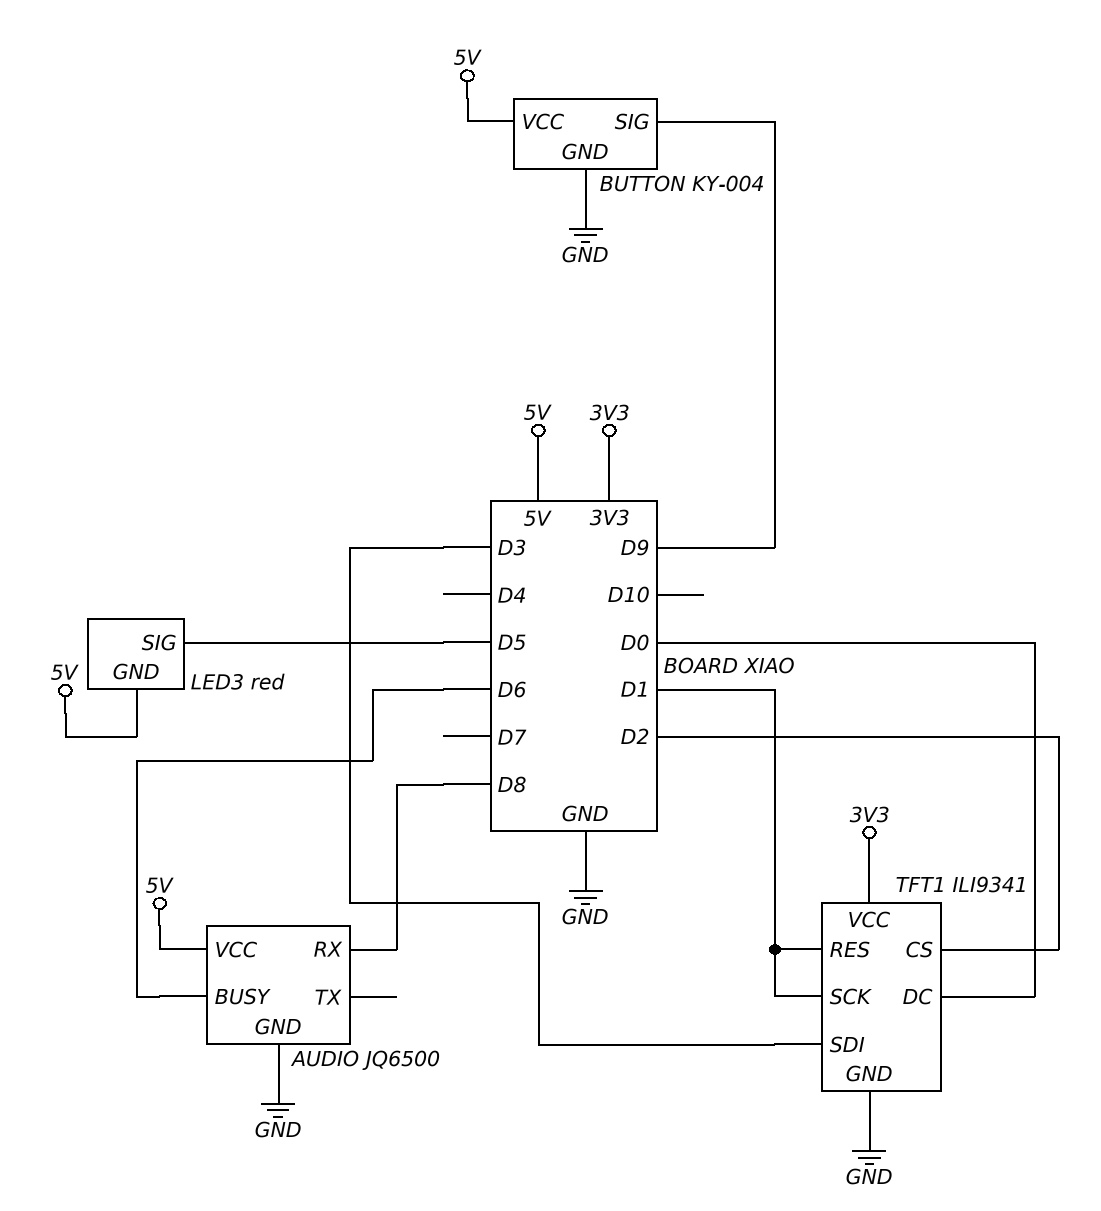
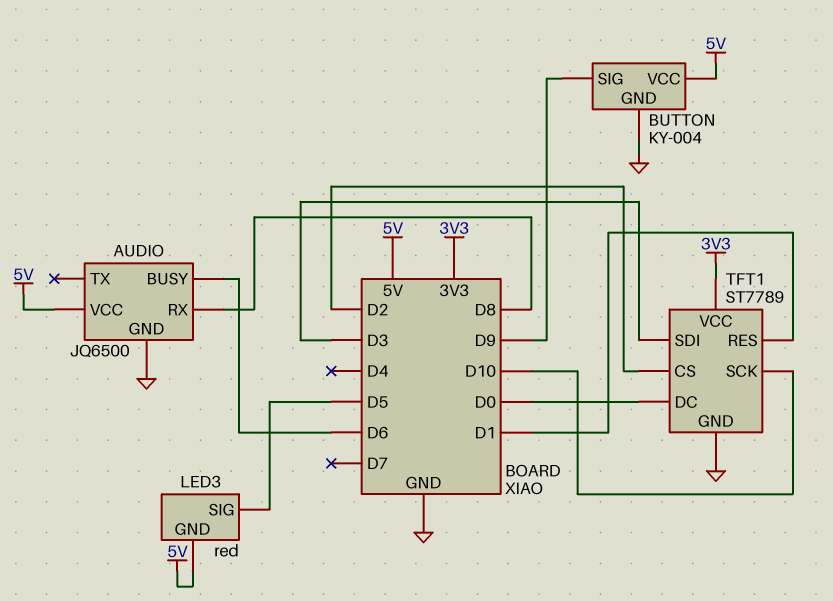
TFT1: ILI9341 -> ST7789
TFT1 pin SCK: D1 -> D10

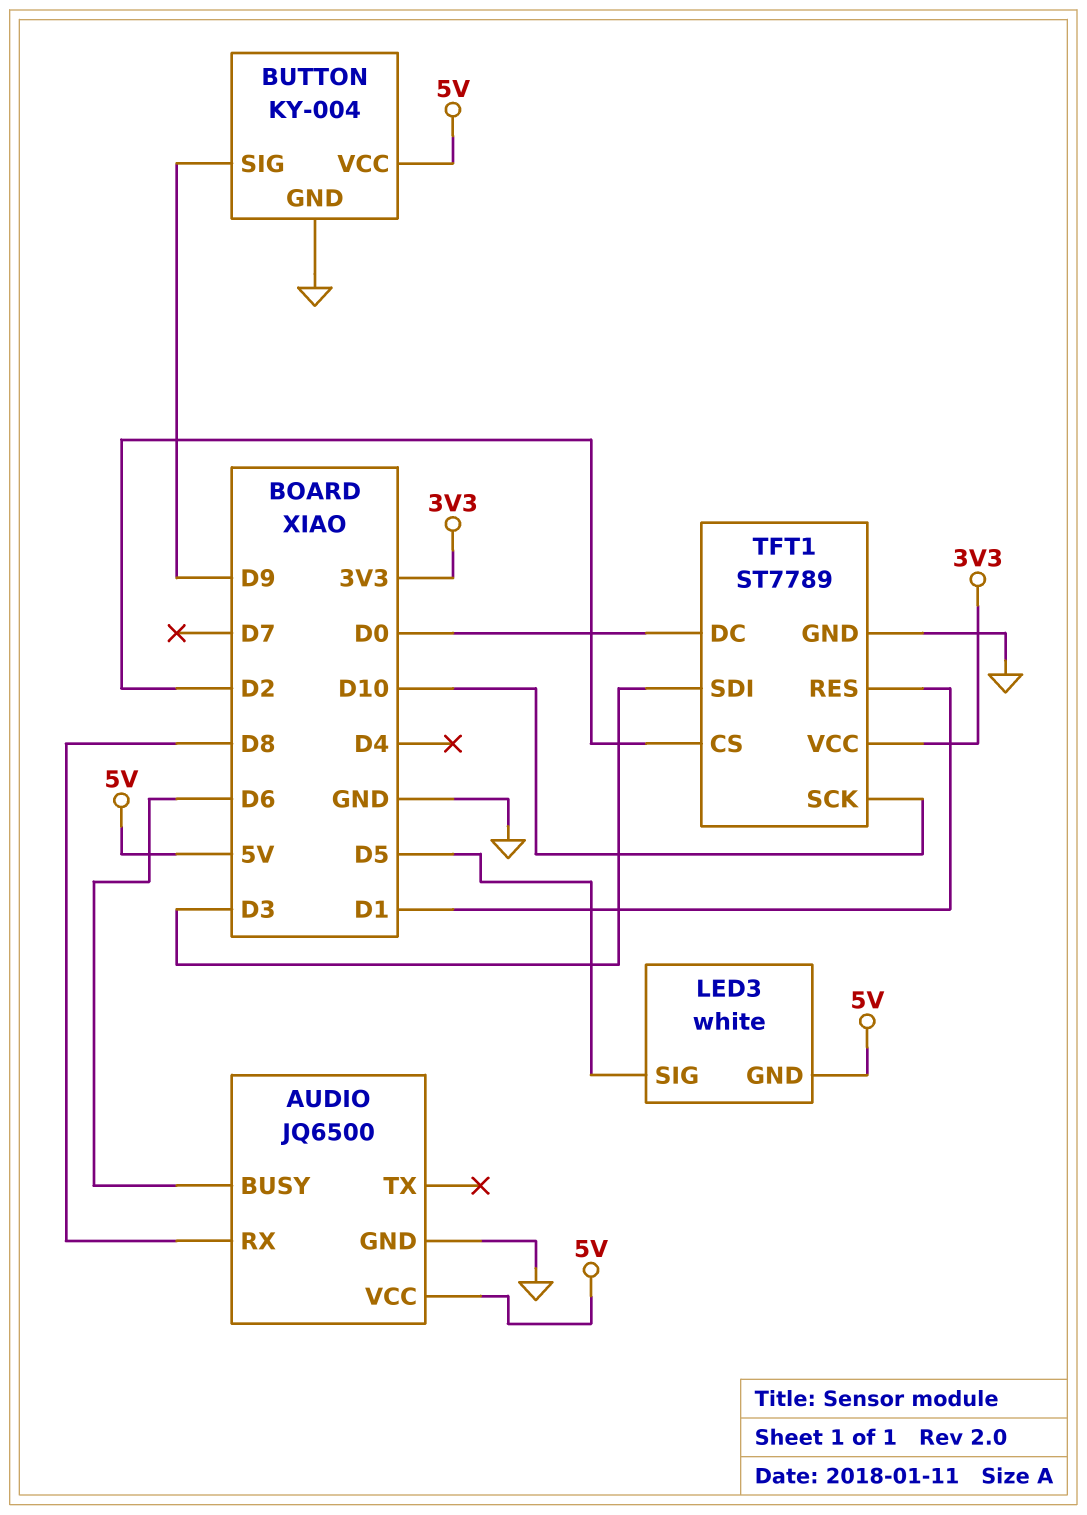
LED3: red -> white

